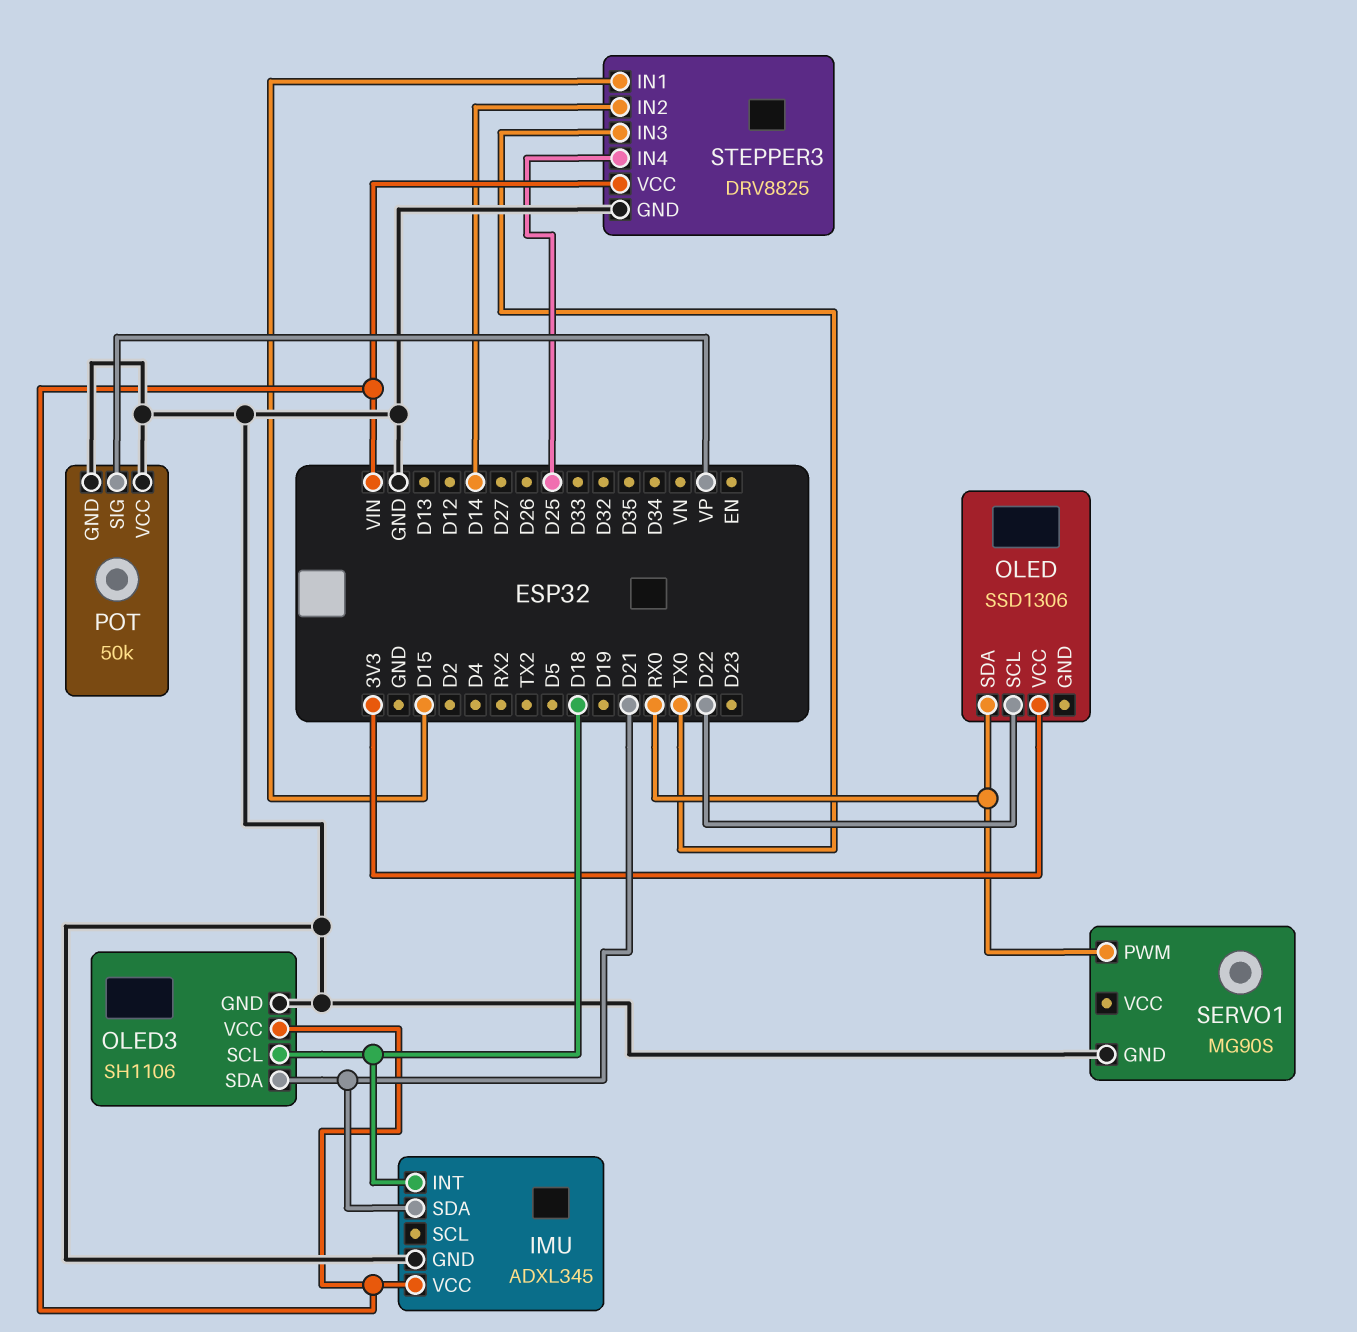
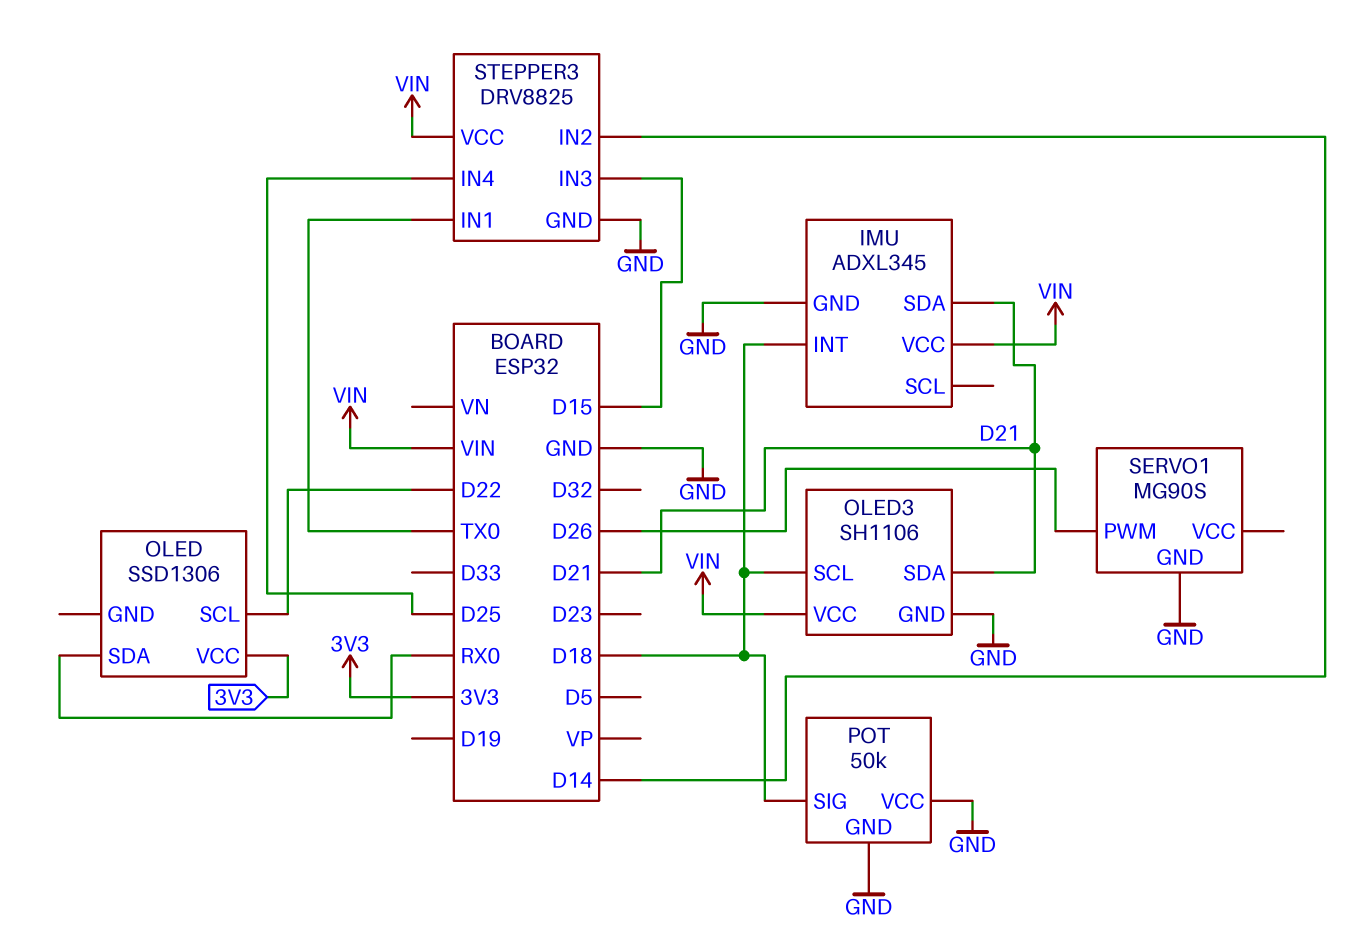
POT pin SIG: VP -> D18
SERVO1 pin PWM: RX0 -> D26
STEPPER3 pin IN1: D15 -> TX0
STEPPER3 pin IN3: TX0 -> D15

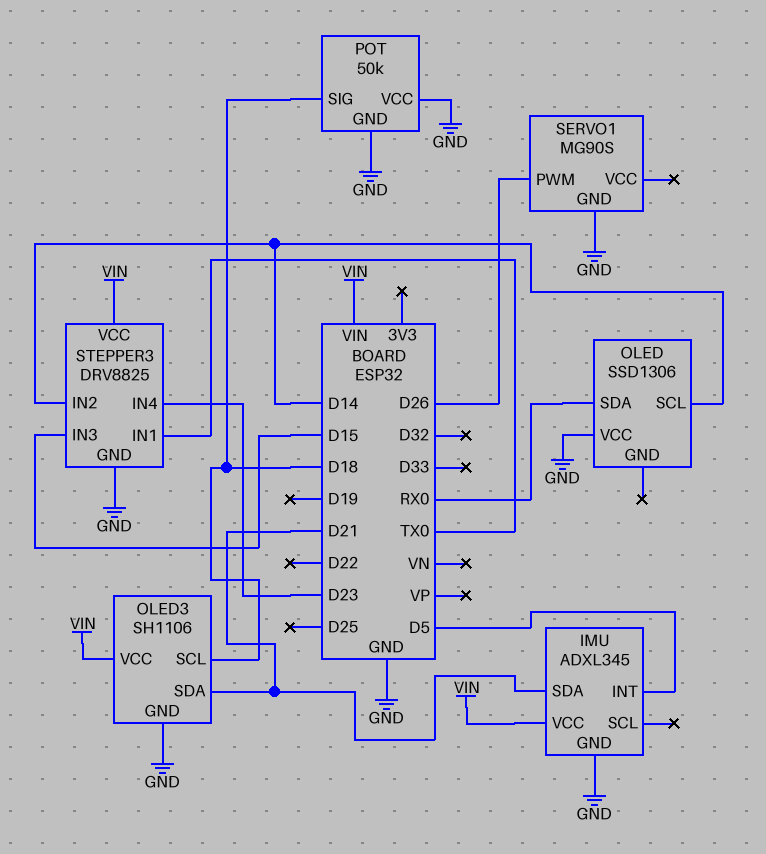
IMU pin INT: D18 -> D5
OLED pin SCL: D22 -> D14
OLED pin VCC: 3V3 -> GND
STEPPER3 pin IN4: D25 -> D23

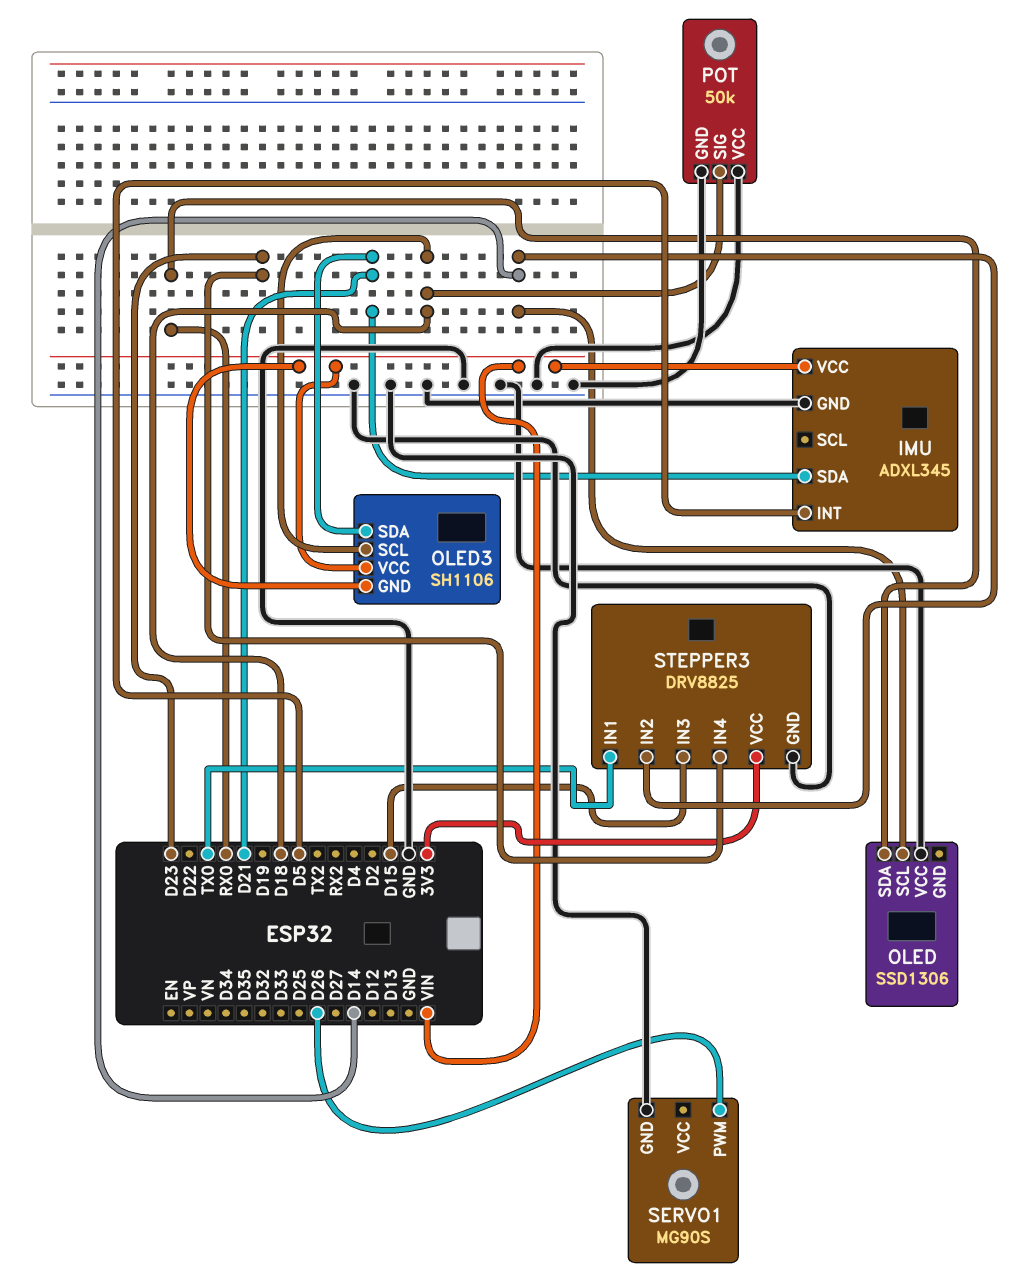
OLED3 pin GND: GND -> VIN
STEPPER3 pin VCC: VIN -> 3V3

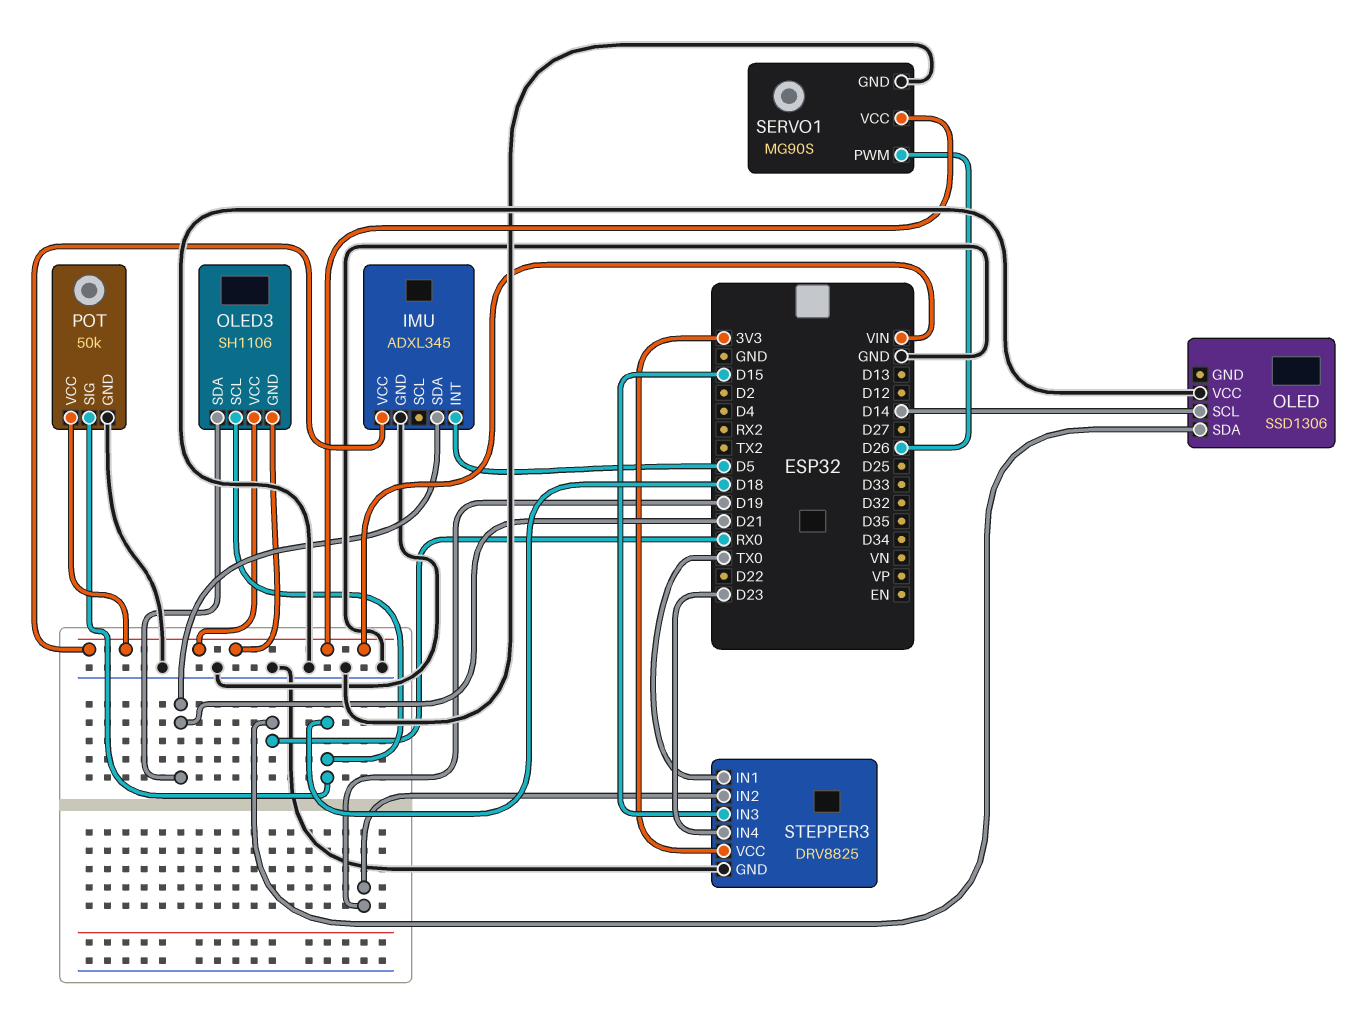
POT pin VCC: GND -> VIN
SERVO1 pin VCC: none -> VIN
STEPPER3 pin IN2: D14 -> D19

